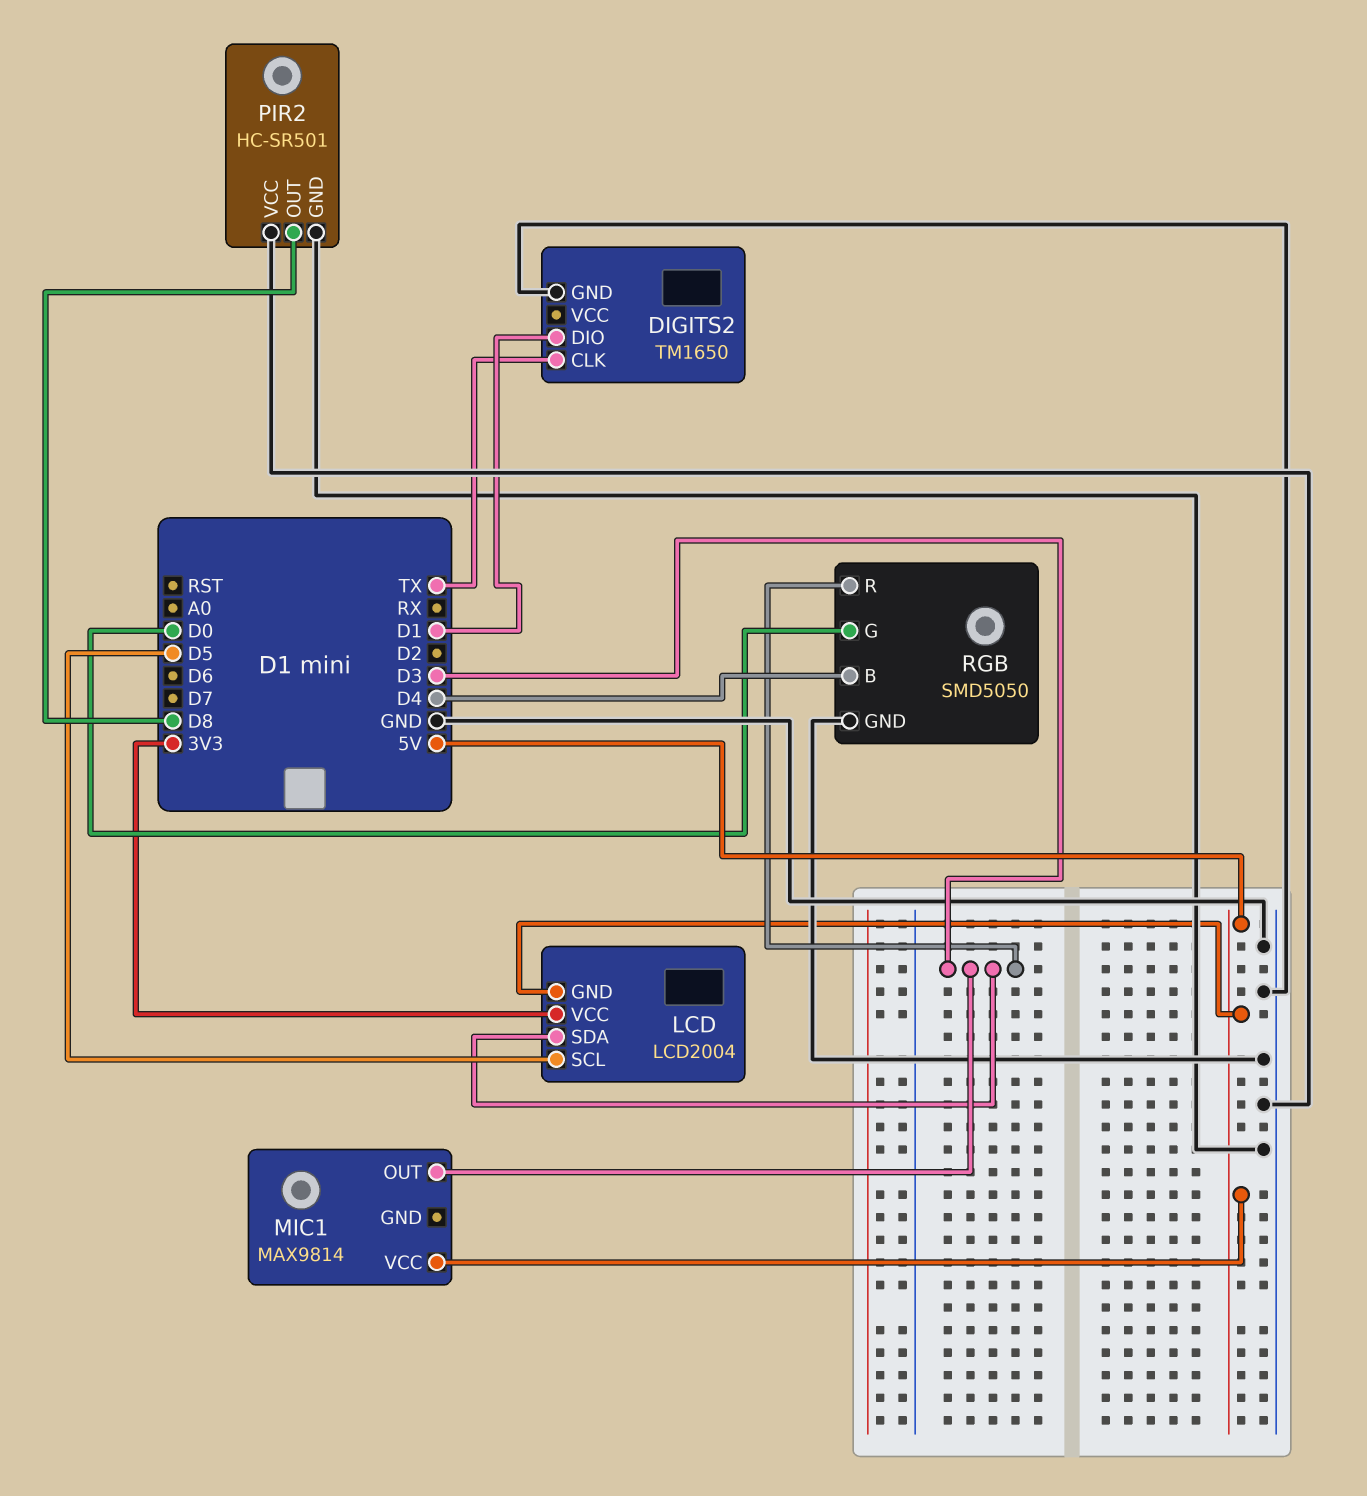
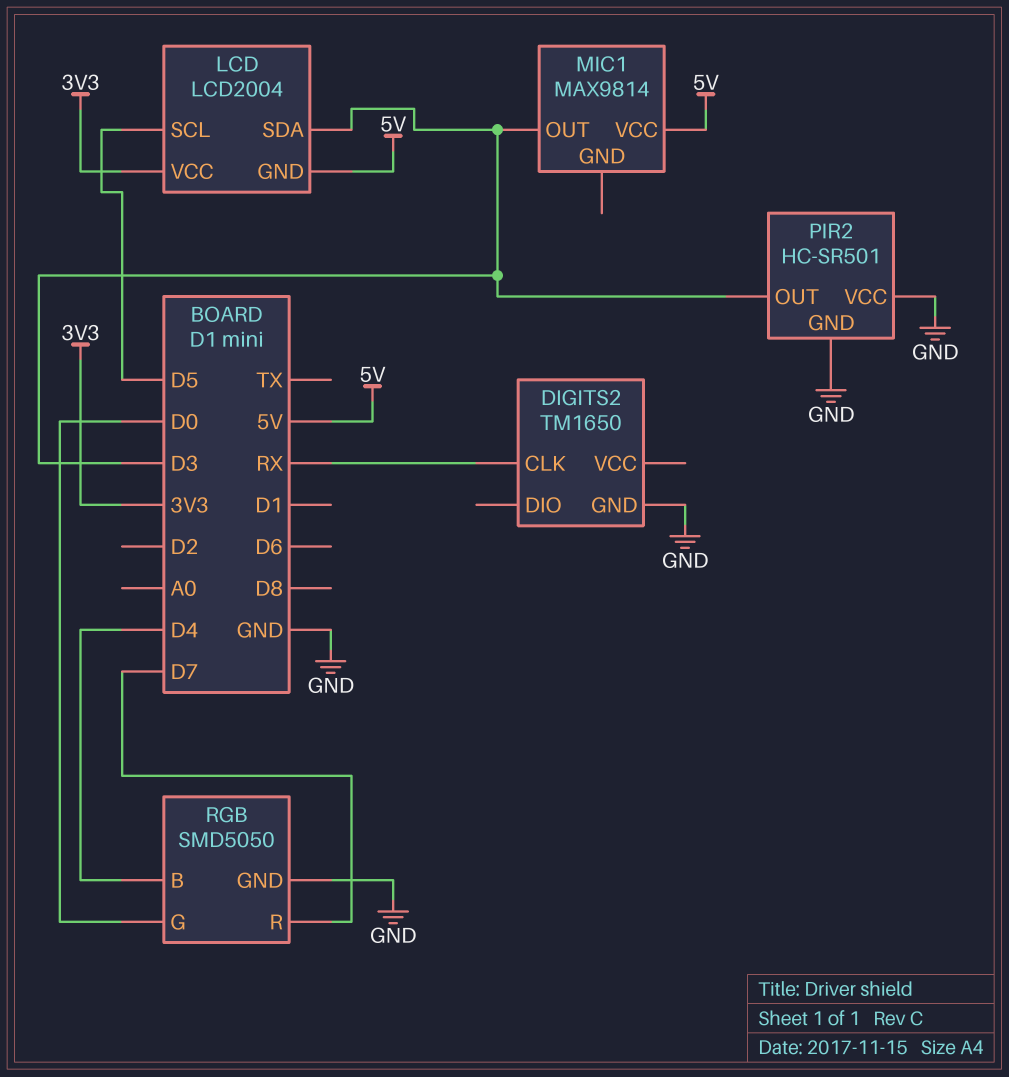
DIGITS2 pin CLK: TX -> RX
DIGITS2 pin DIO: D1 -> none
PIR2 pin OUT: D8 -> D3
RGB pin R: D3 -> D7

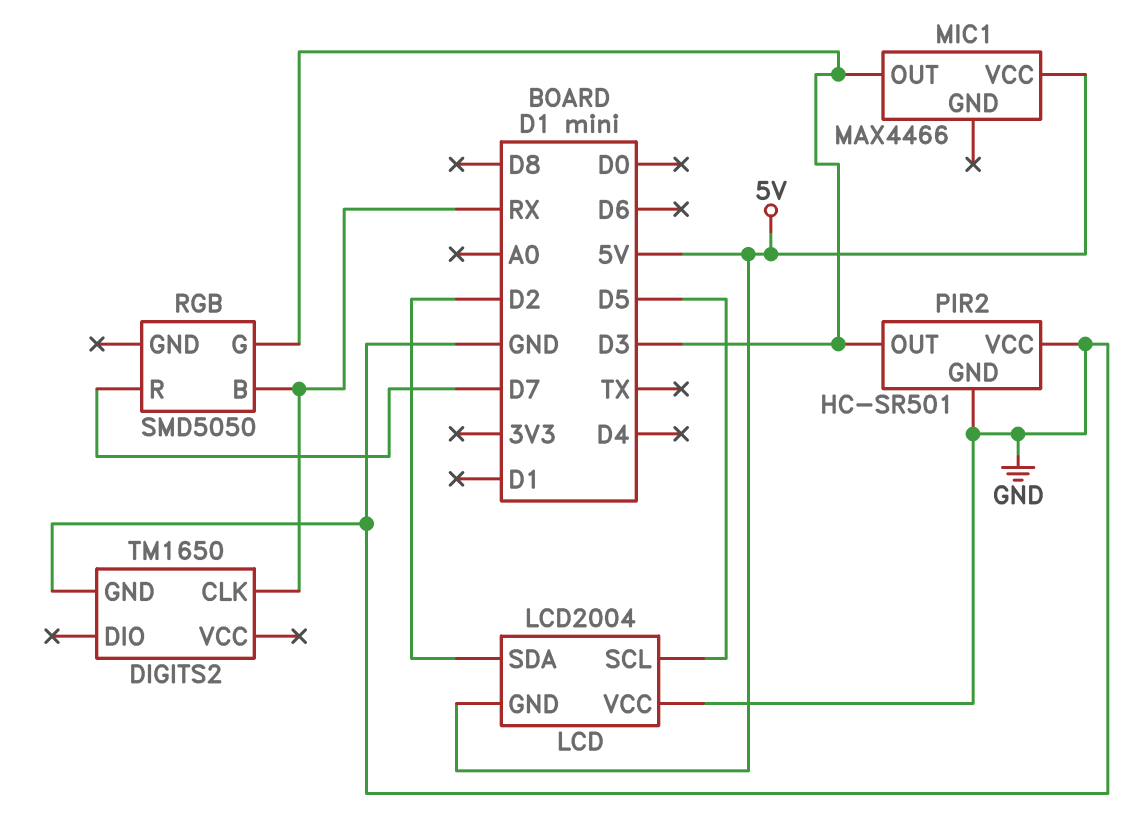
LCD pin SDA: D3 -> D2
LCD pin VCC: 3V3 -> GND
MIC1: MAX9814 -> MAX4466
RGB pin B: D4 -> RX
RGB pin G: D0 -> D3
RGB pin GND: GND -> none

